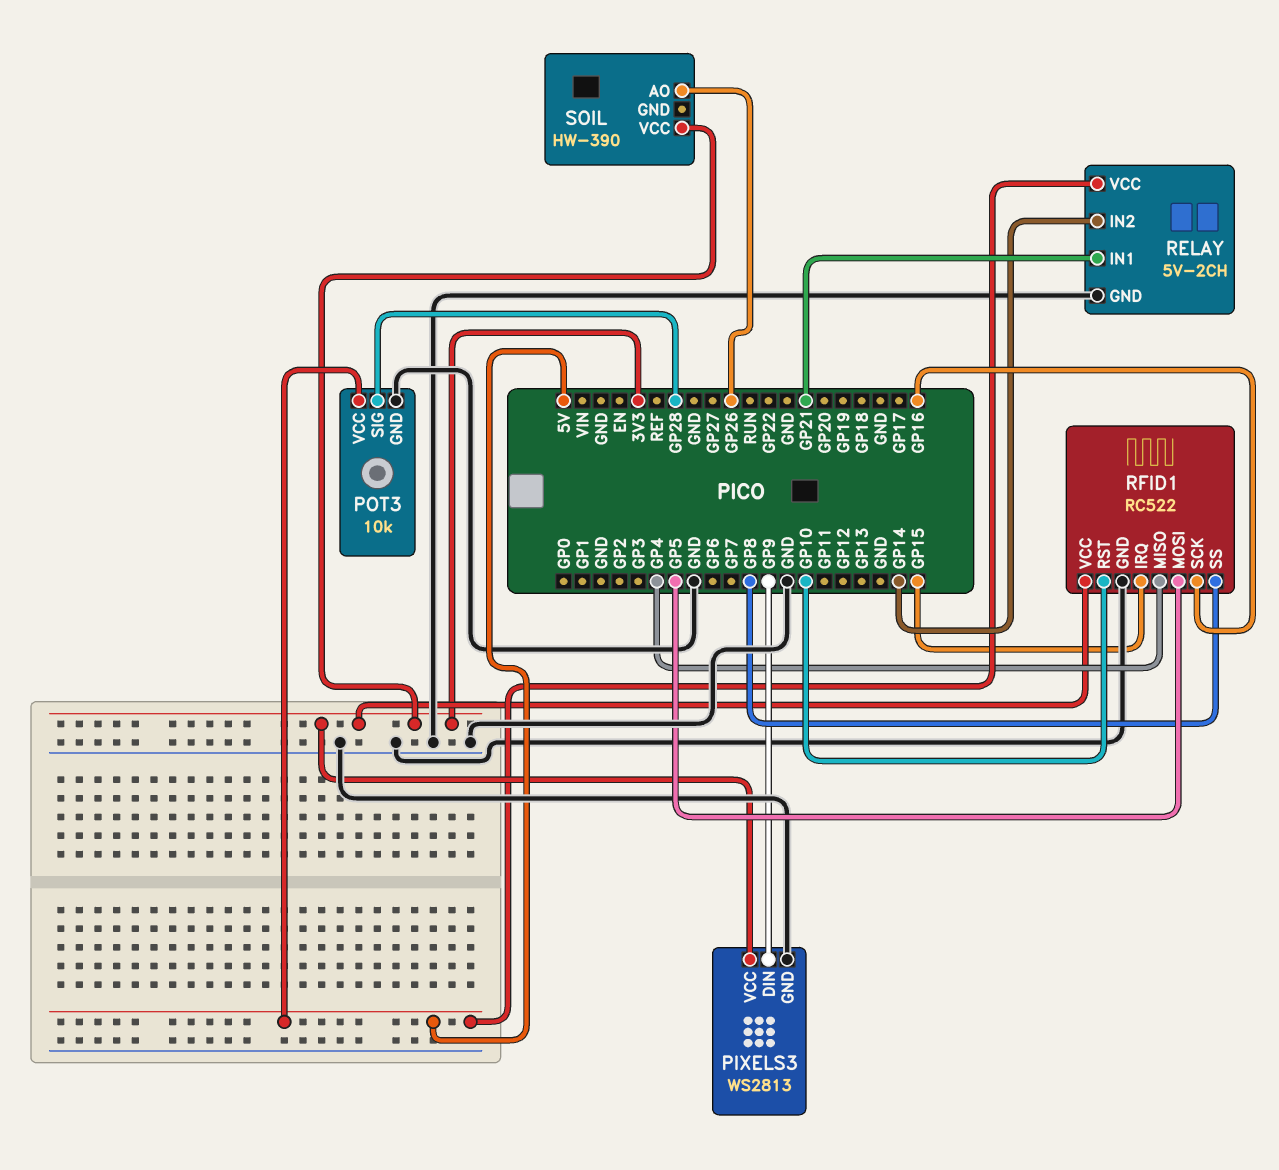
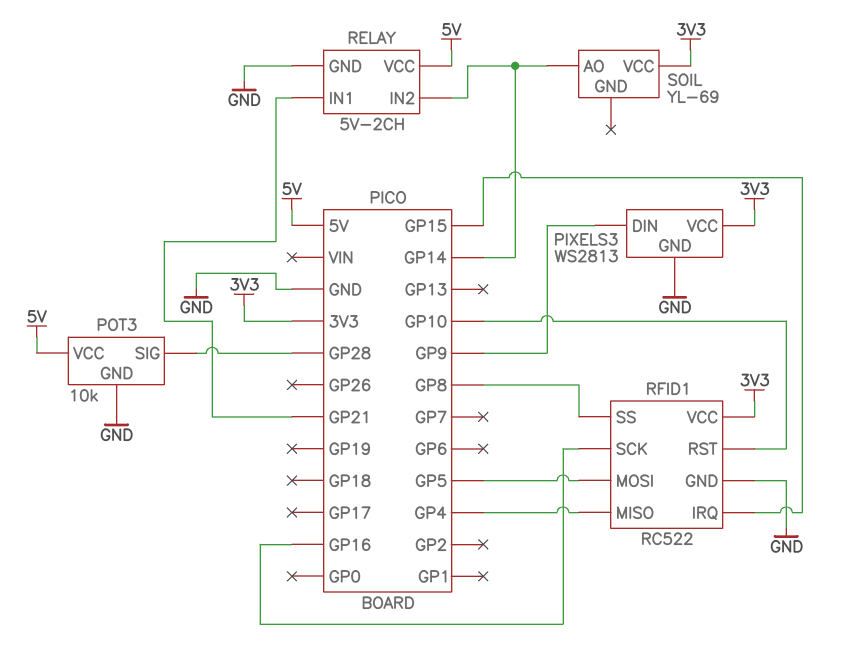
SOIL: HW-390 -> YL-69
SOIL pin AO: GP26 -> GP14

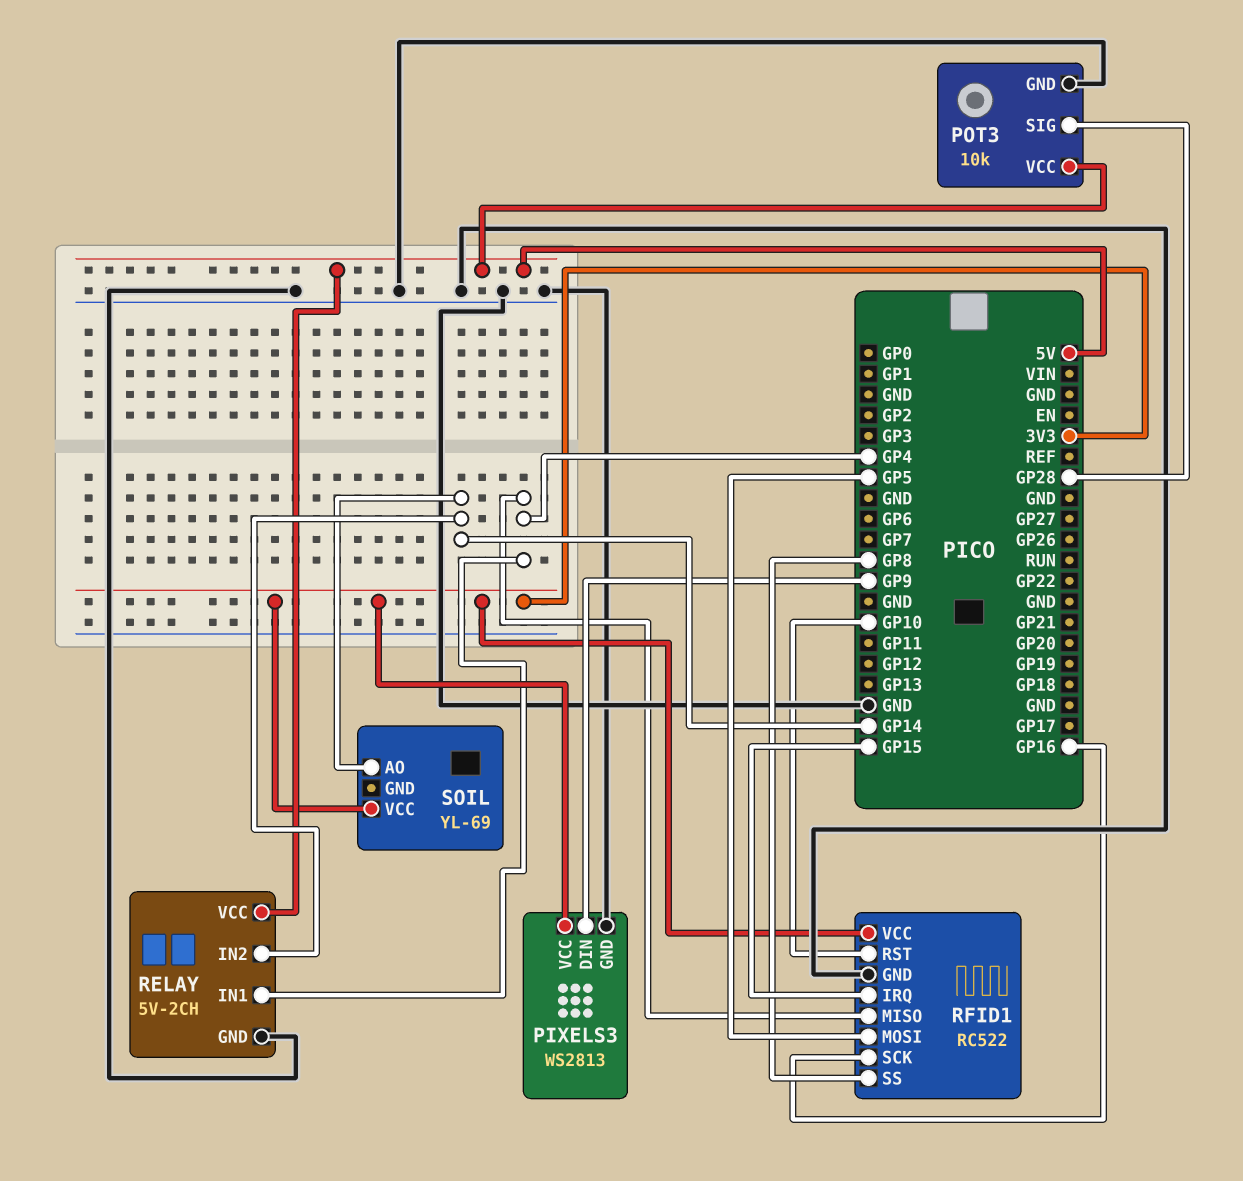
RELAY pin IN1: GP21 -> GP4

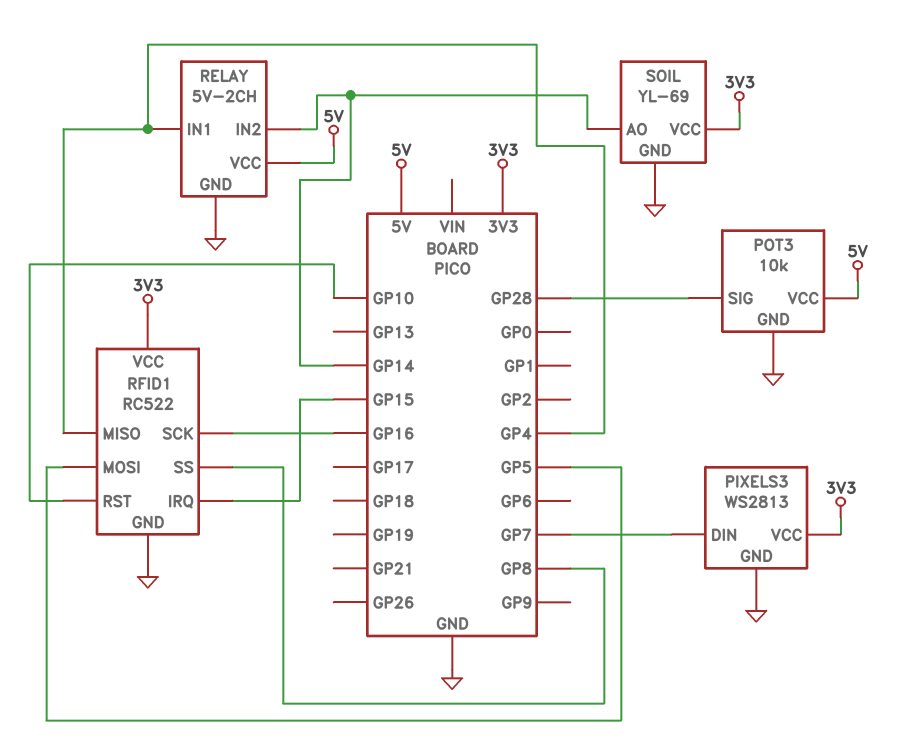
PIXELS3 pin DIN: GP9 -> GP7
SOIL pin GND: none -> GND

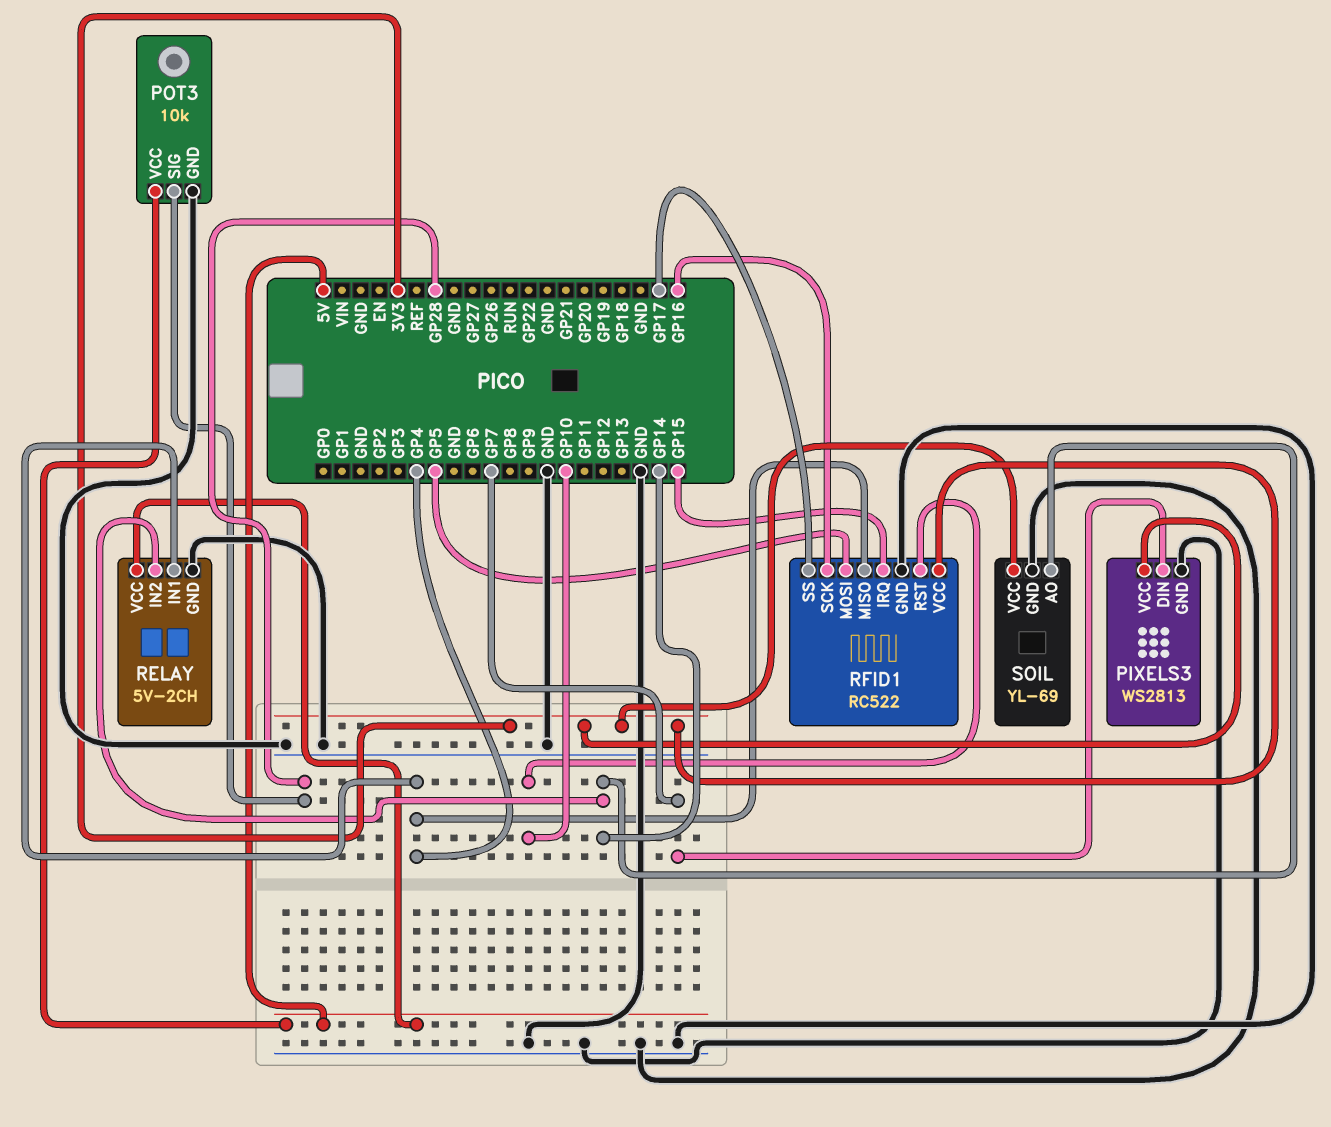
RFID1 pin SS: GP8 -> GP17

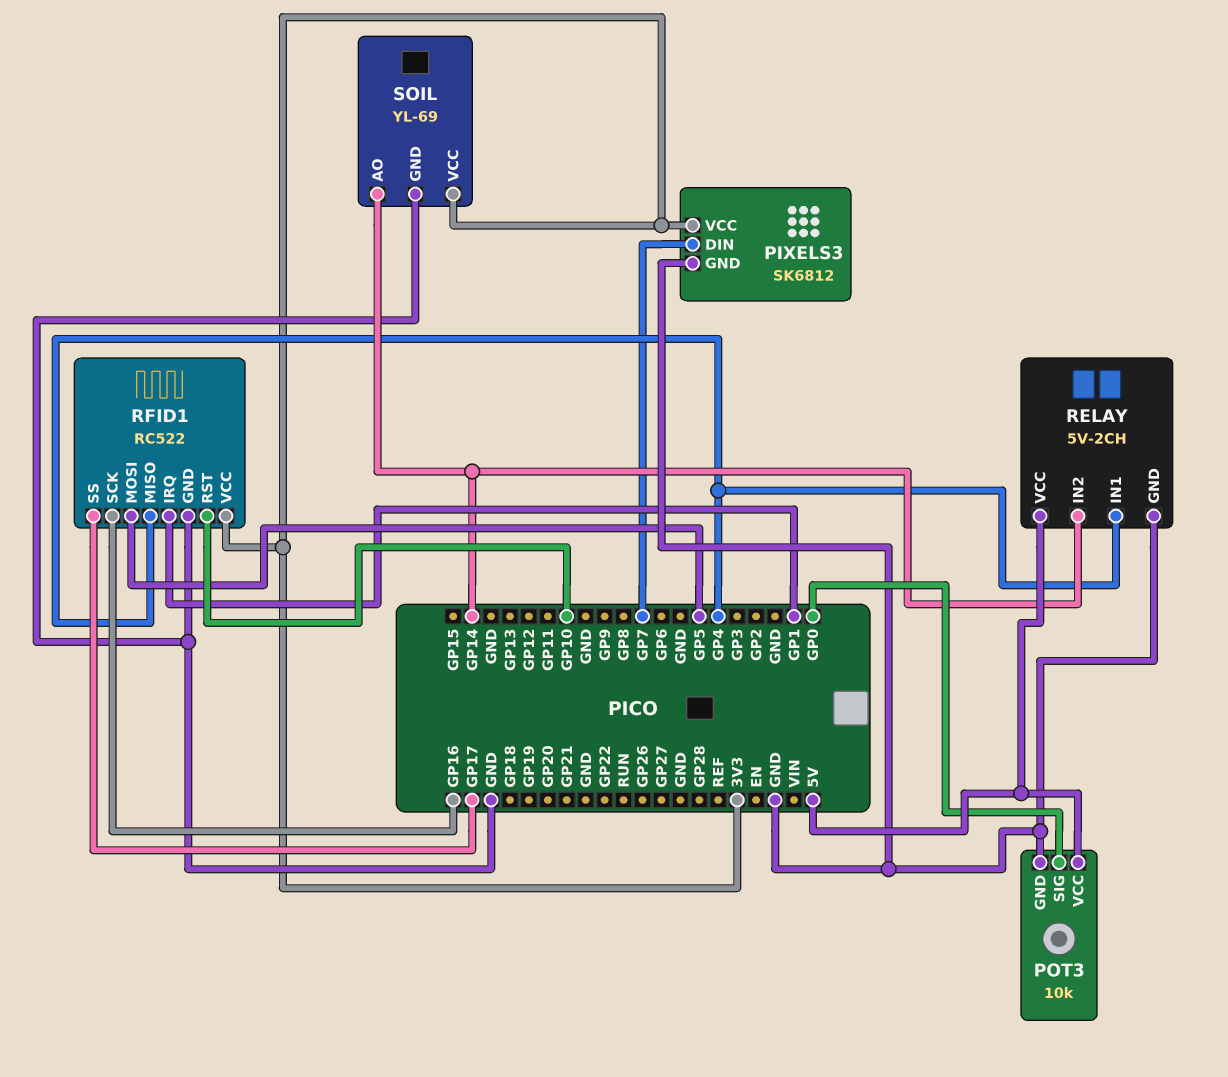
PIXELS3: WS2813 -> SK6812
POT3 pin SIG: GP28 -> GP0
RFID1 pin IRQ: GP15 -> GP1

